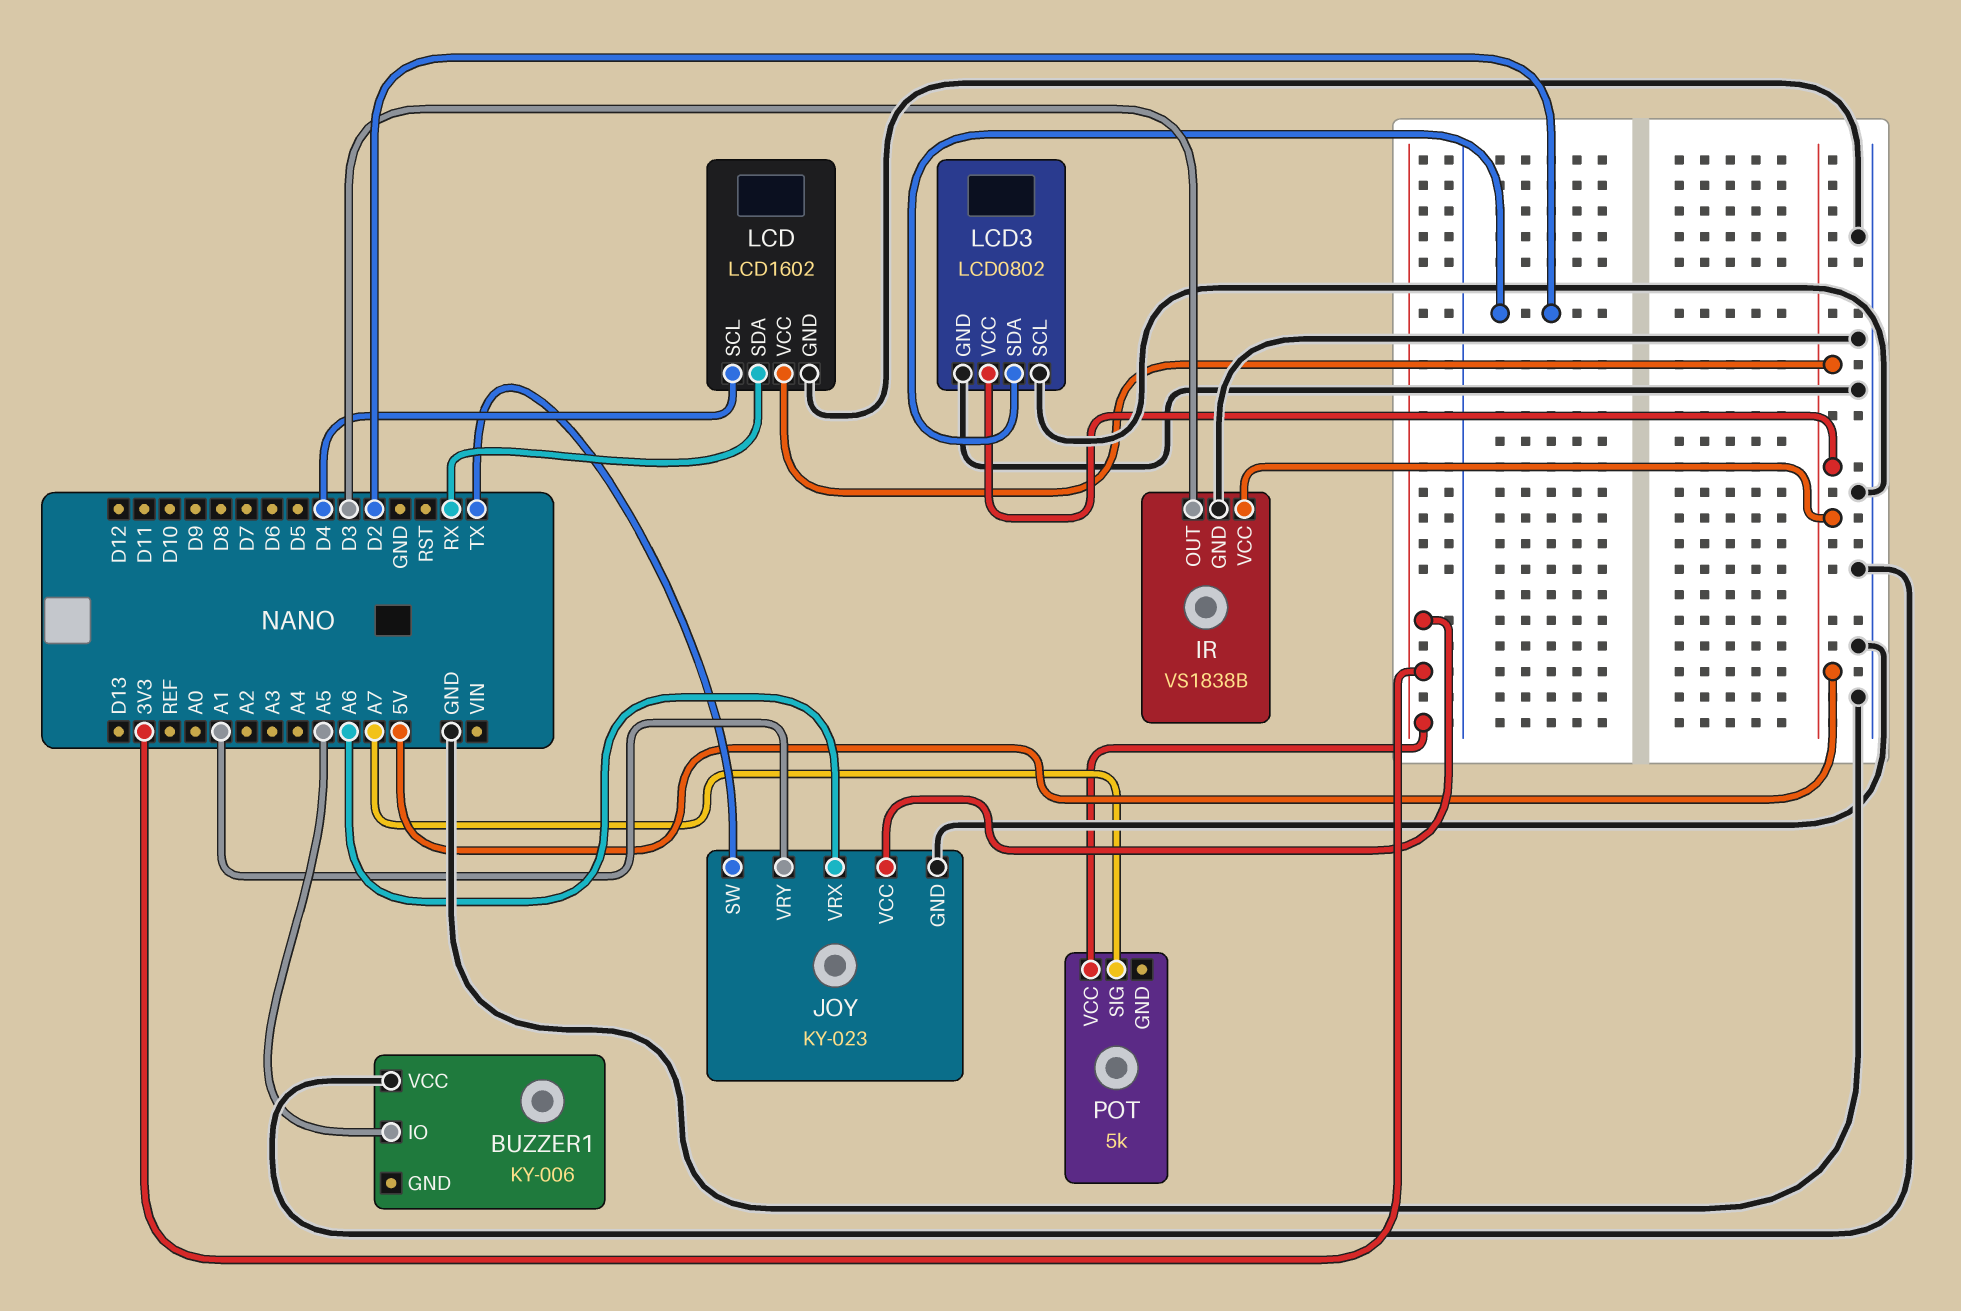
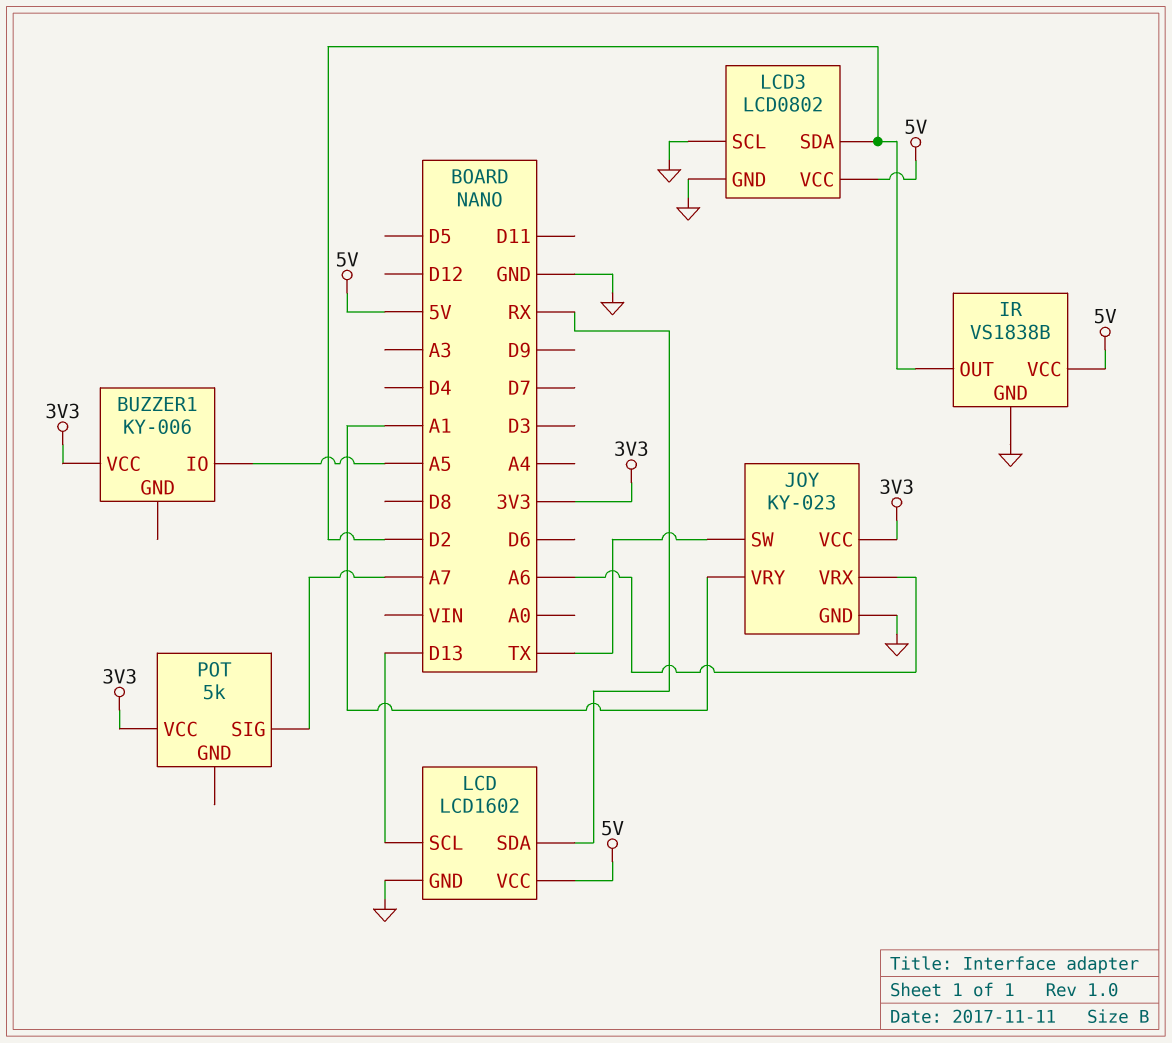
BUZZER1 pin VCC: GND -> 3V3
IR pin OUT: D3 -> D2
LCD pin SCL: D4 -> D13

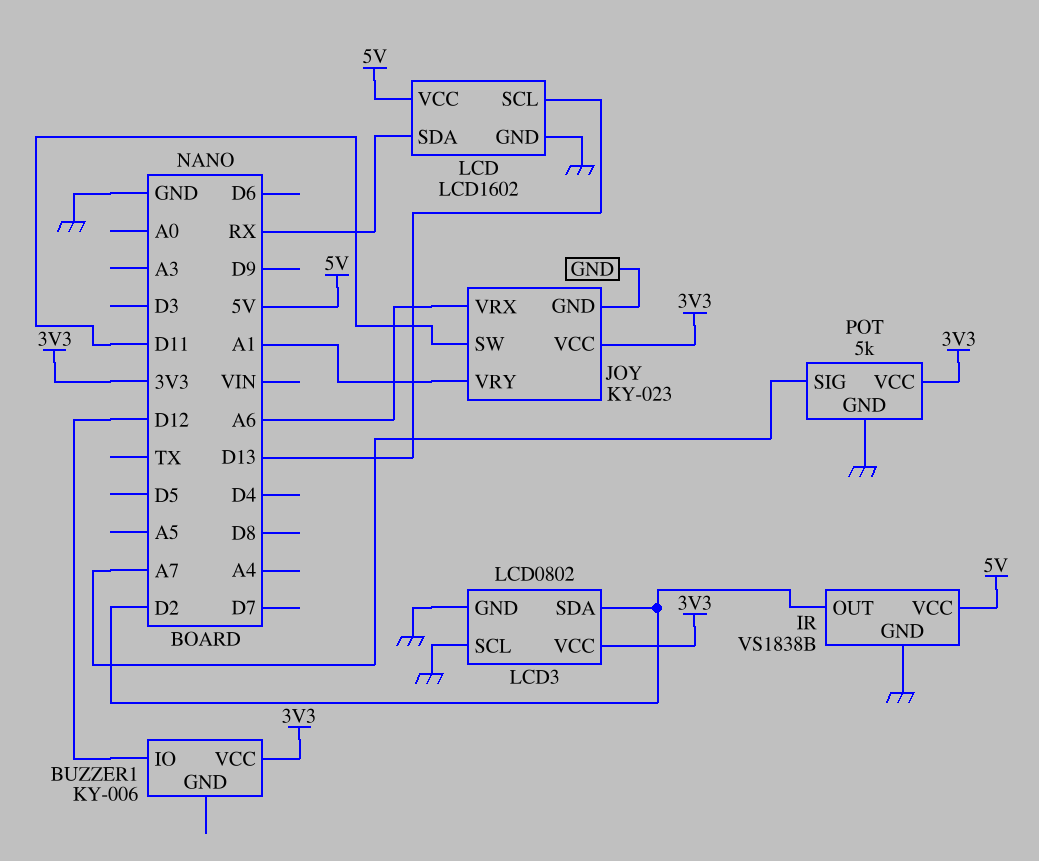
BUZZER1 pin IO: A5 -> D12
JOY pin SW: TX -> D11
LCD3 pin VCC: 5V -> 3V3
POT pin GND: none -> GND

